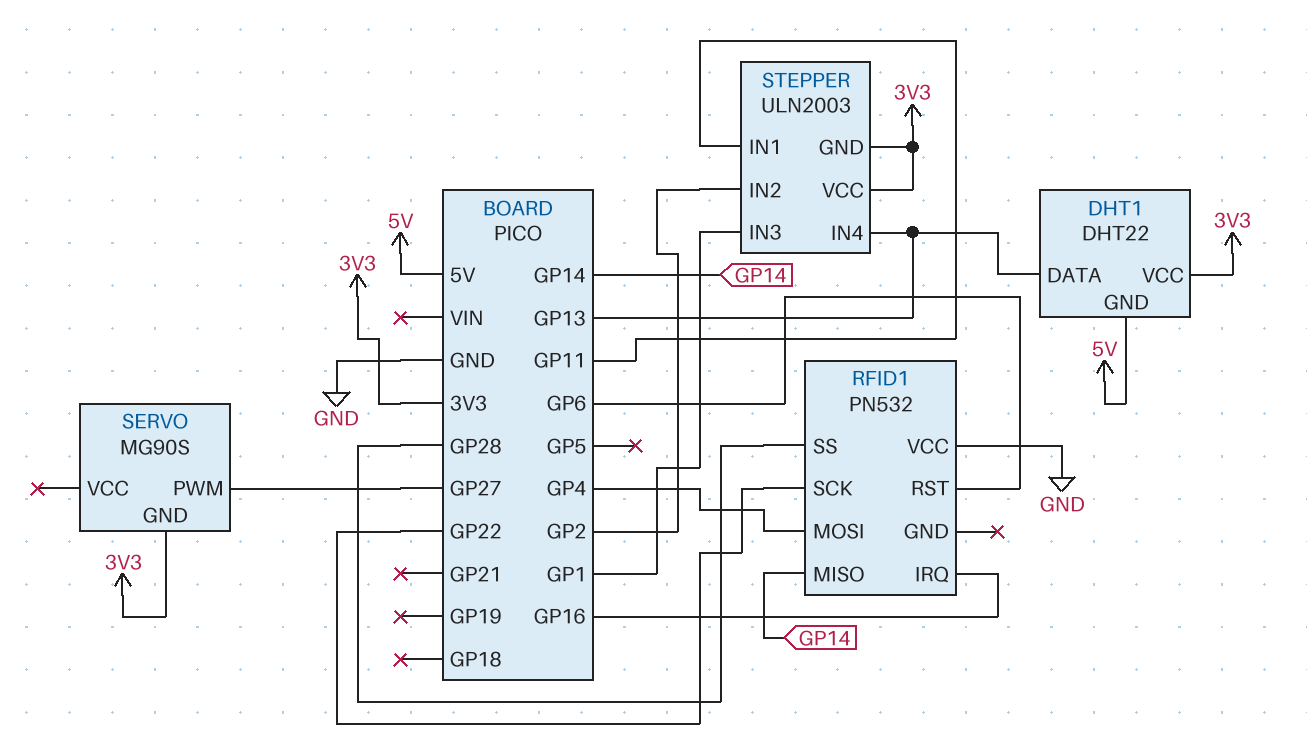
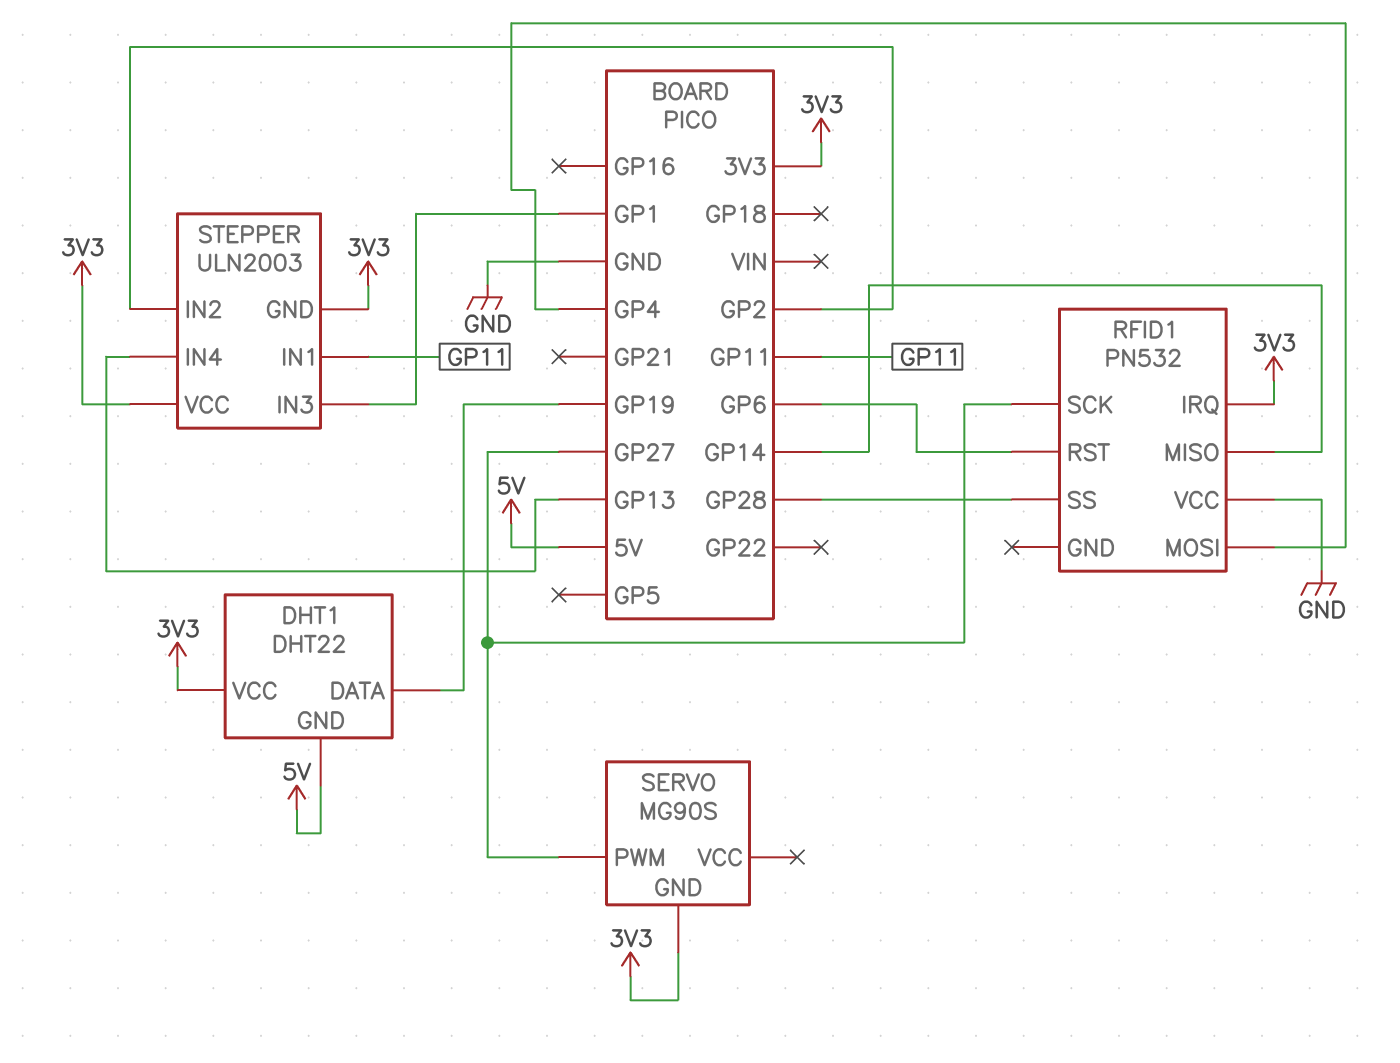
DHT1 pin DATA: GP13 -> GP19
RFID1 pin IRQ: GP16 -> 3V3
RFID1 pin SCK: GP22 -> GP27

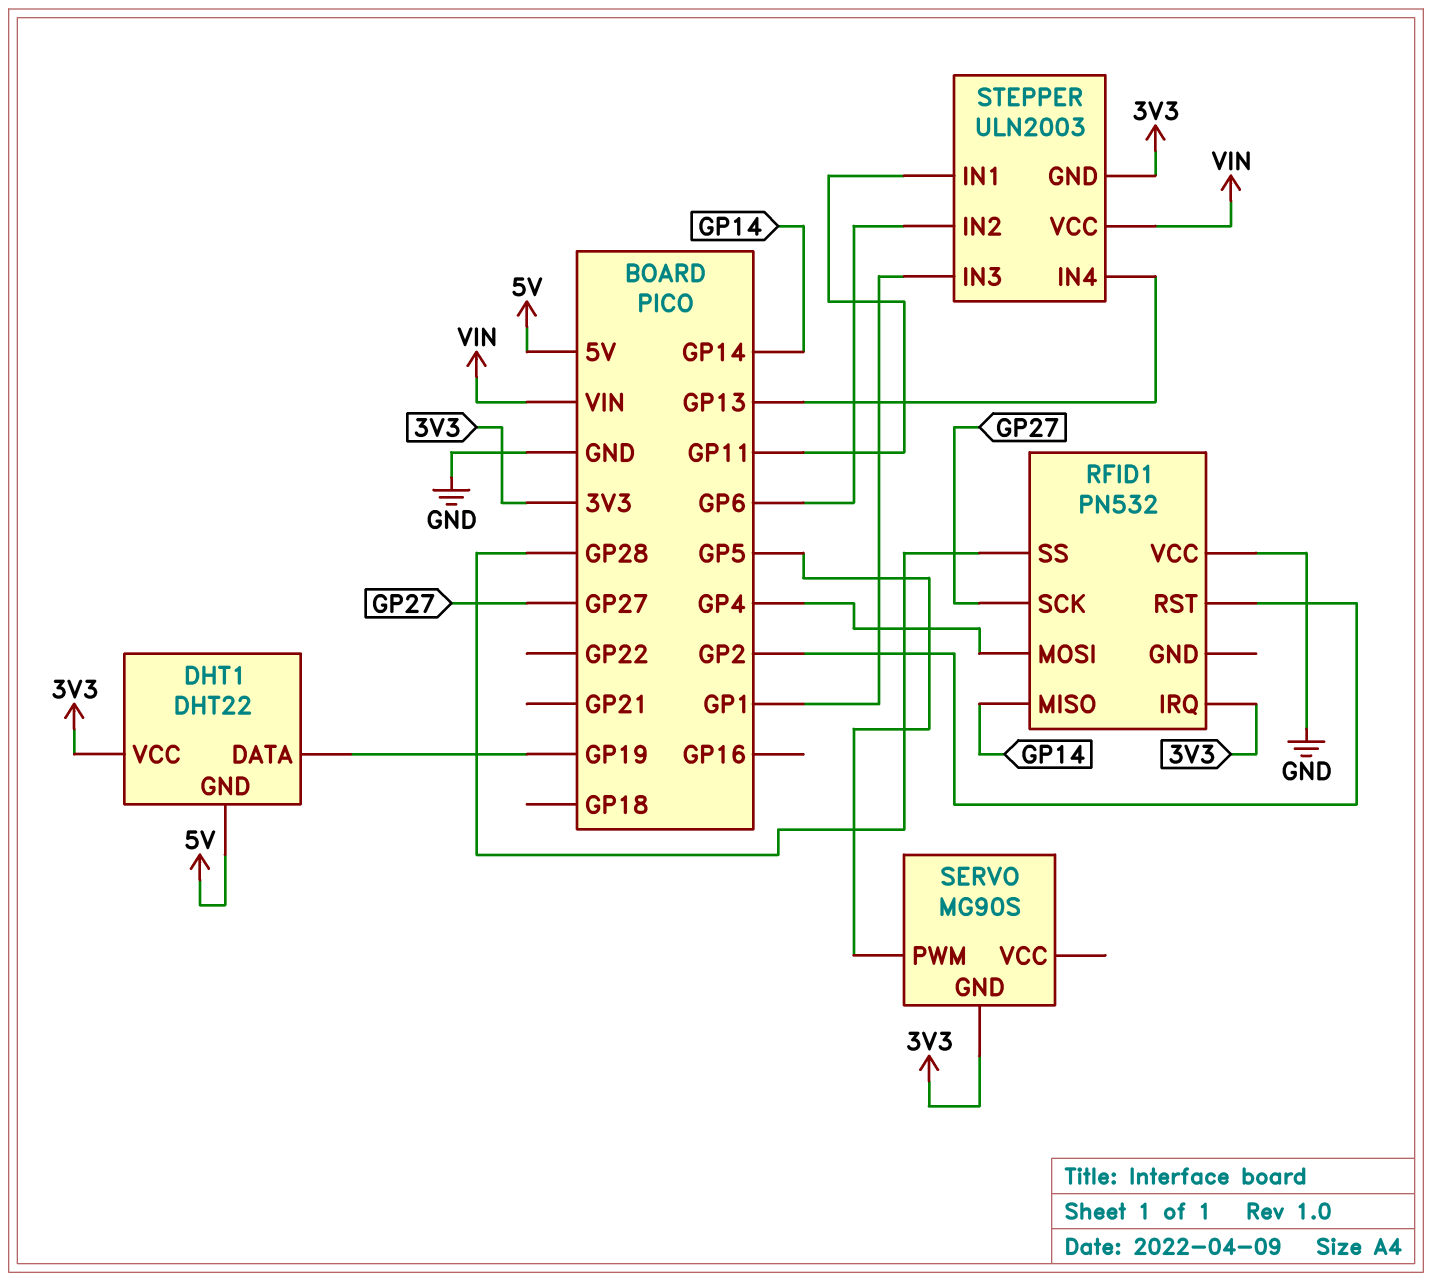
RFID1 pin RST: GP6 -> GP2
SERVO pin PWM: GP27 -> GP5
STEPPER pin IN2: GP2 -> GP6
STEPPER pin VCC: 3V3 -> VIN

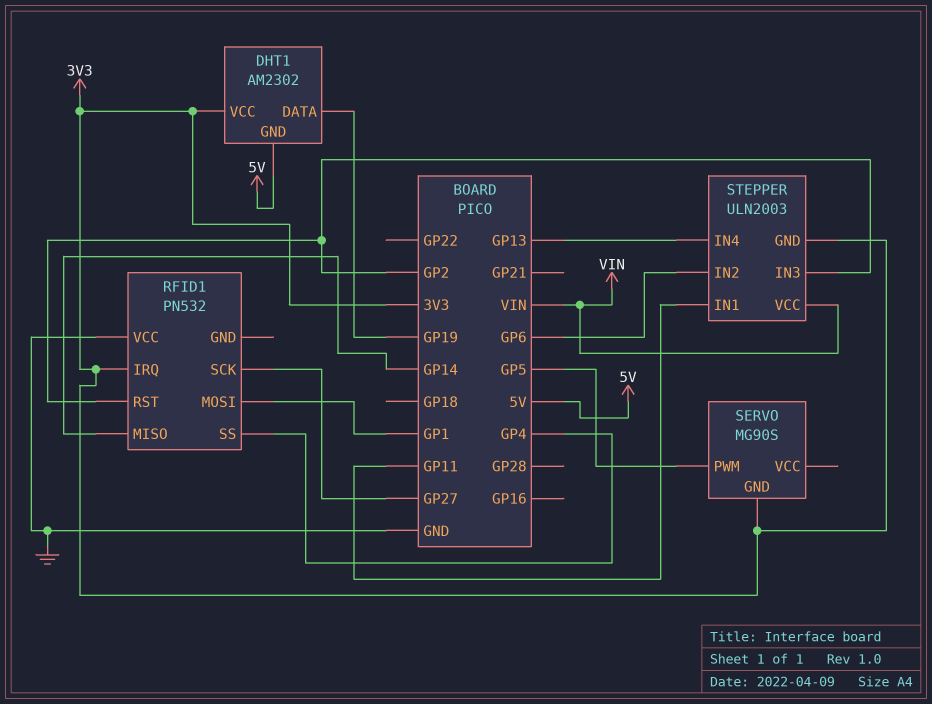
DHT1: DHT22 -> AM2302
RFID1 pin MOSI: GP4 -> GP1
RFID1 pin SS: GP28 -> GP4
STEPPER pin IN3: GP1 -> GP2

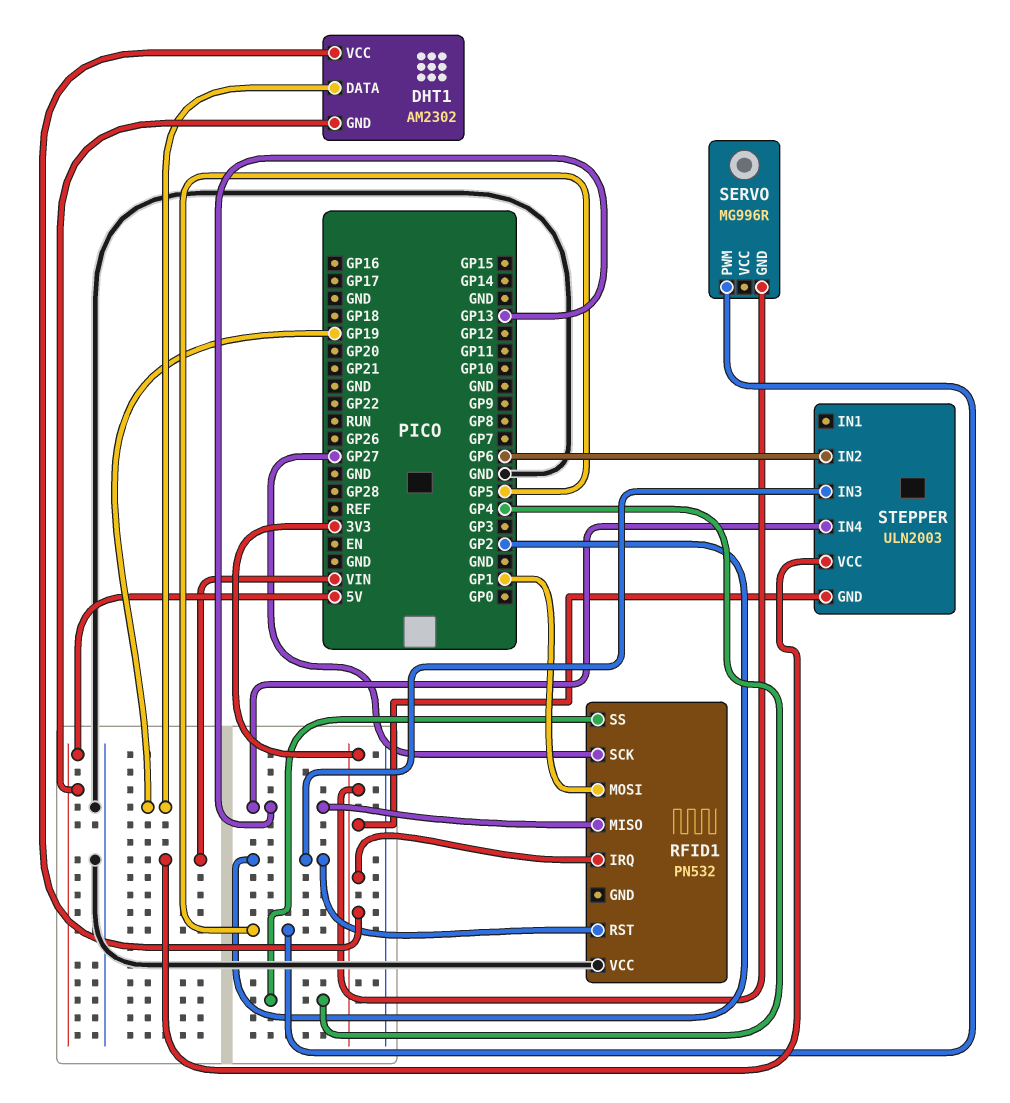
RFID1 pin MISO: GP14 -> GP13
SERVO: MG90S -> MG996R
STEPPER pin IN1: GP11 -> none

